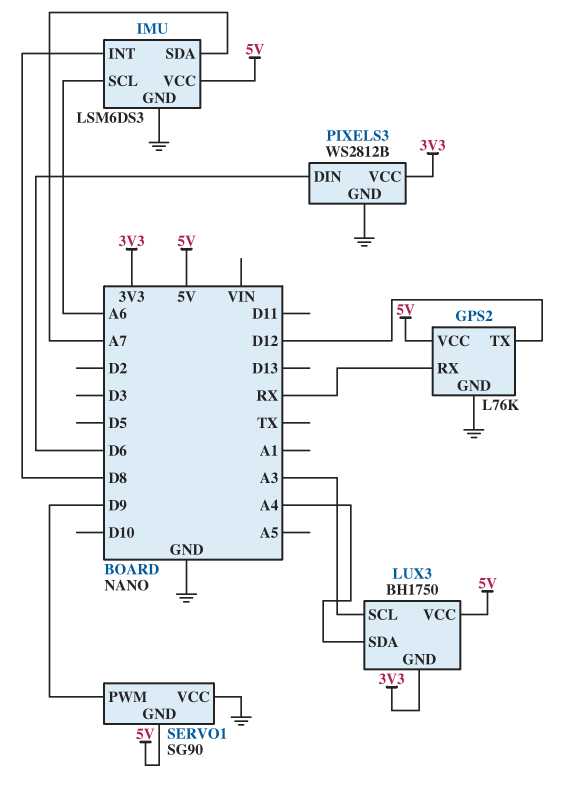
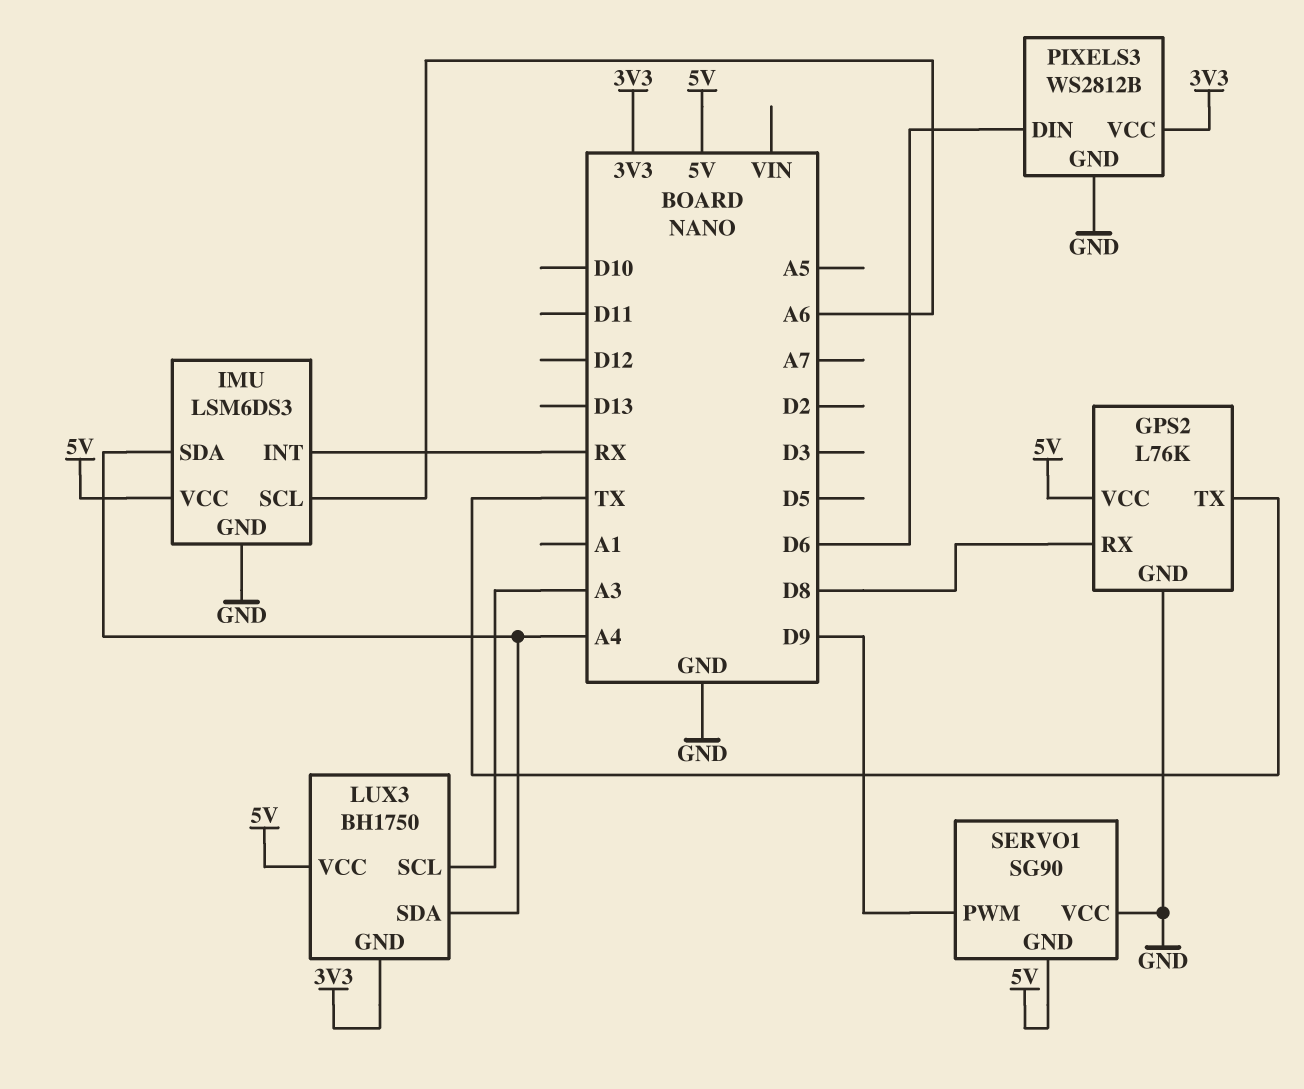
GPS2 pin RX: RX -> D8
GPS2 pin TX: D12 -> TX
IMU pin INT: D8 -> RX
IMU pin SDA: A7 -> A4

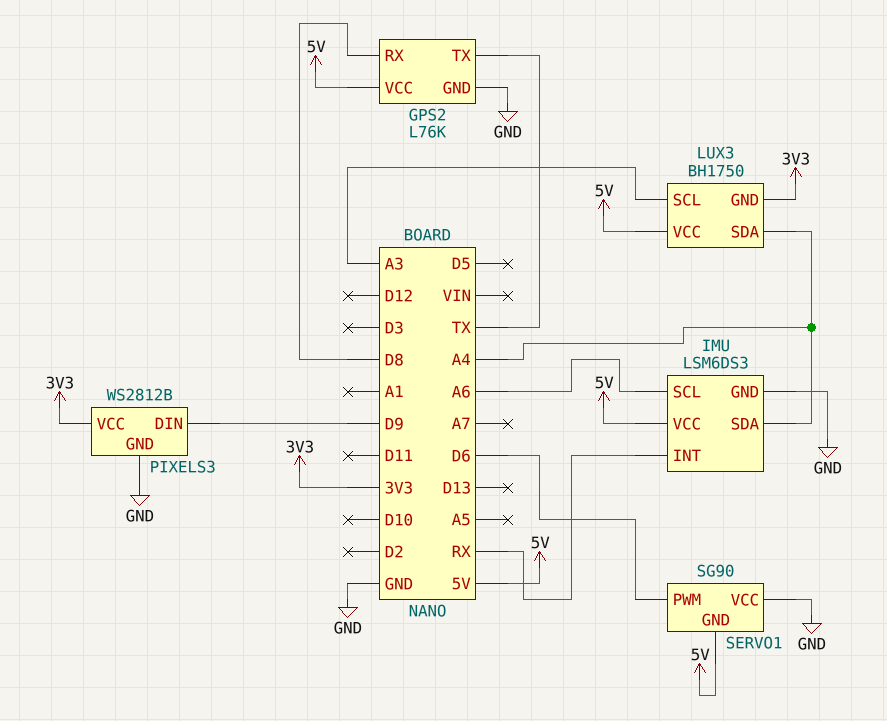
PIXELS3 pin DIN: D6 -> D9
SERVO1 pin PWM: D9 -> D6

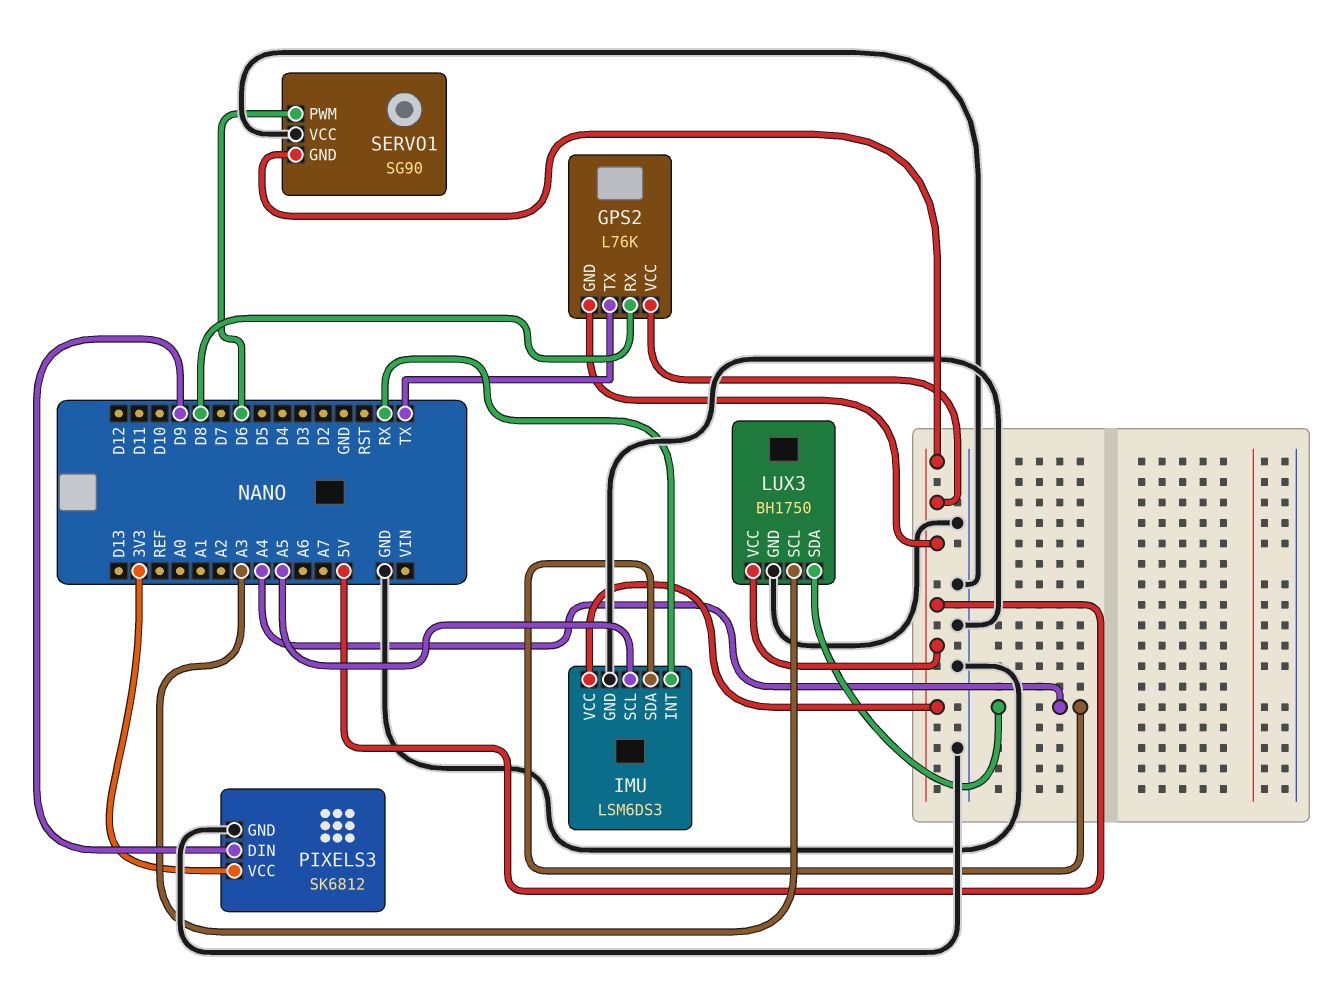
GPS2 pin GND: GND -> 5V
IMU pin SCL: A6 -> A5
LUX3 pin GND: 3V3 -> GND
PIXELS3: WS2812B -> SK6812

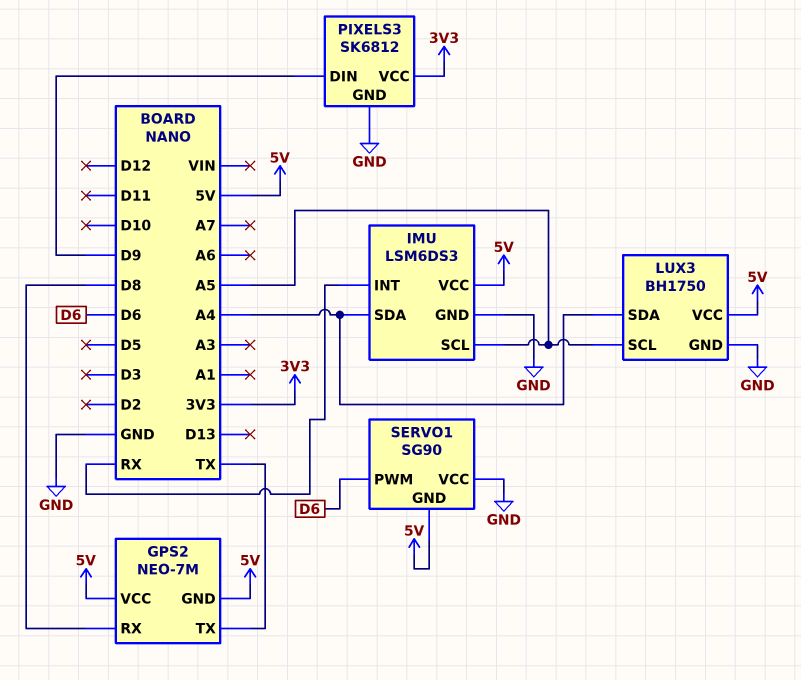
GPS2: L76K -> NEO-7M
LUX3 pin SCL: A3 -> A5

